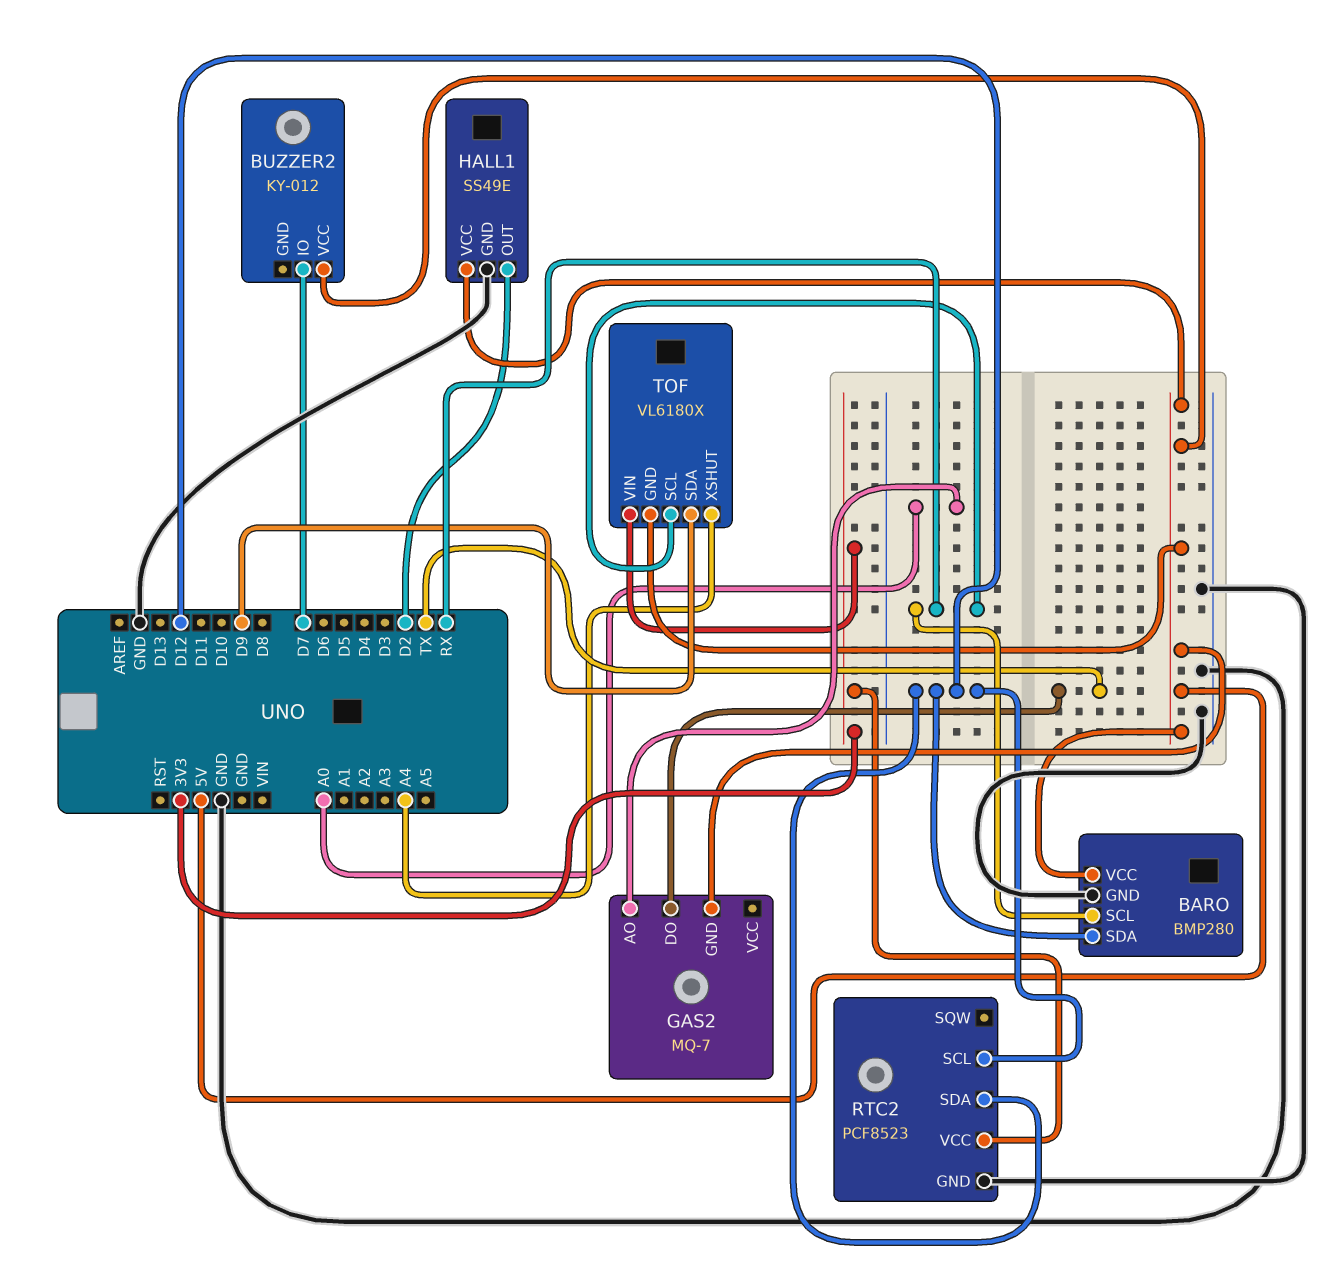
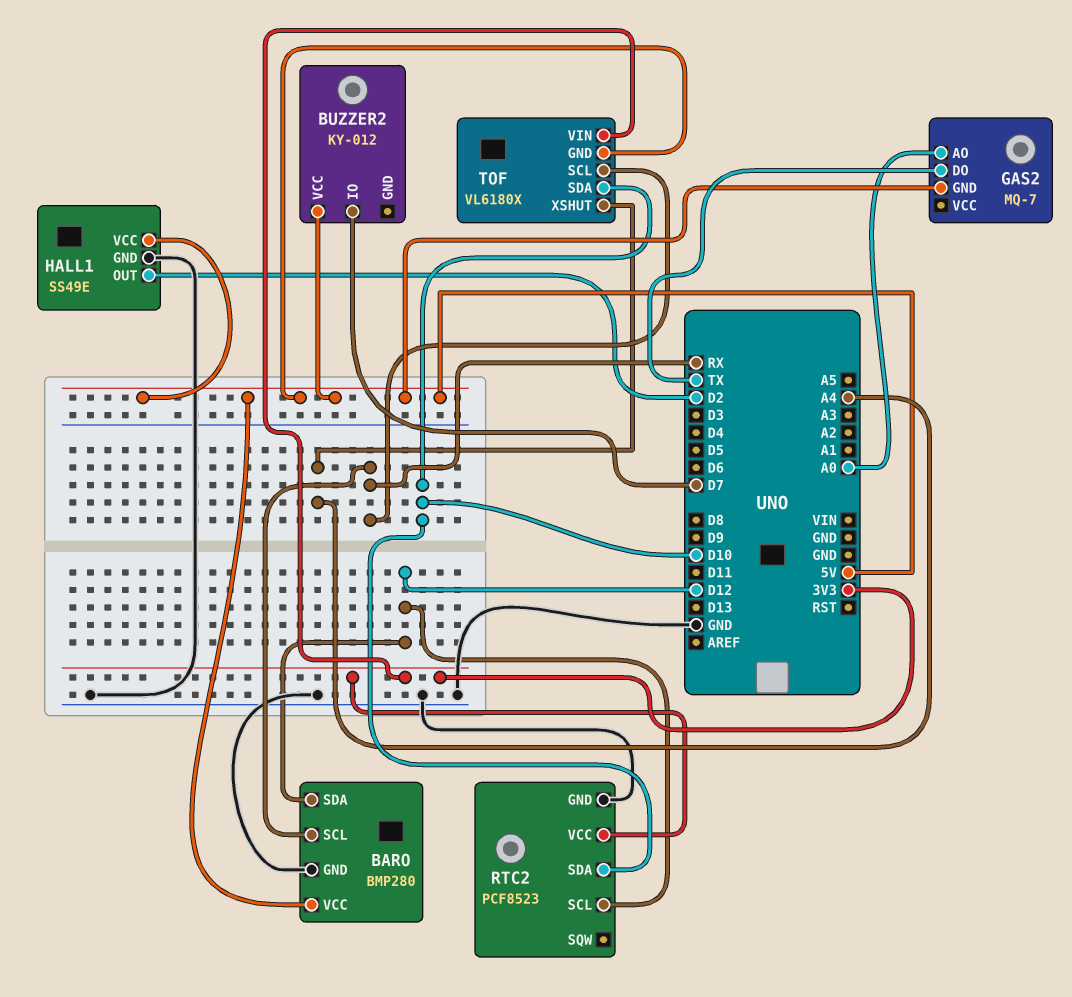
RTC2 pin SDA: D12 -> D10
TOF pin SDA: D9 -> D10

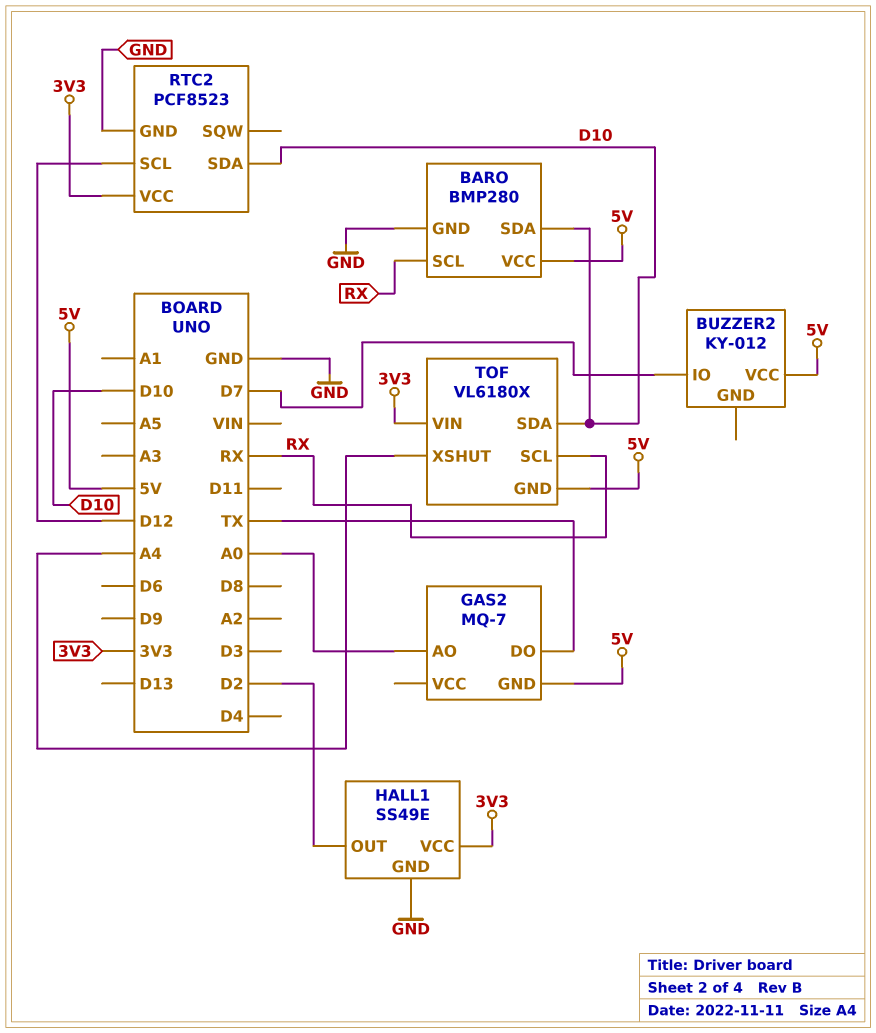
BARO pin SDA: D12 -> D10
HALL1 pin VCC: 5V -> 3V3

